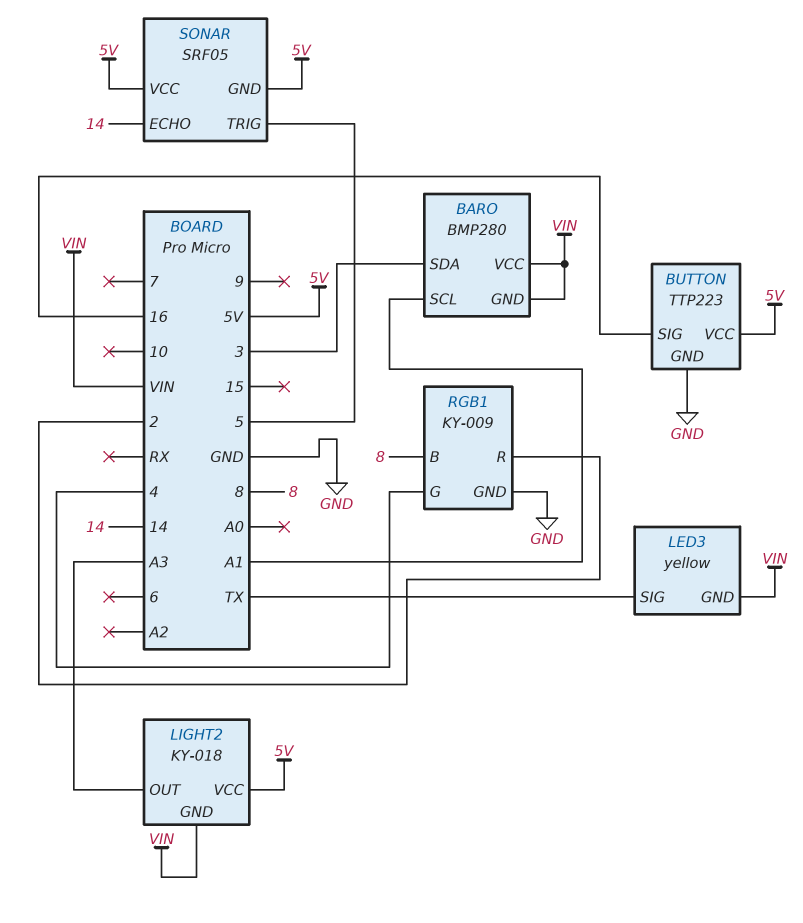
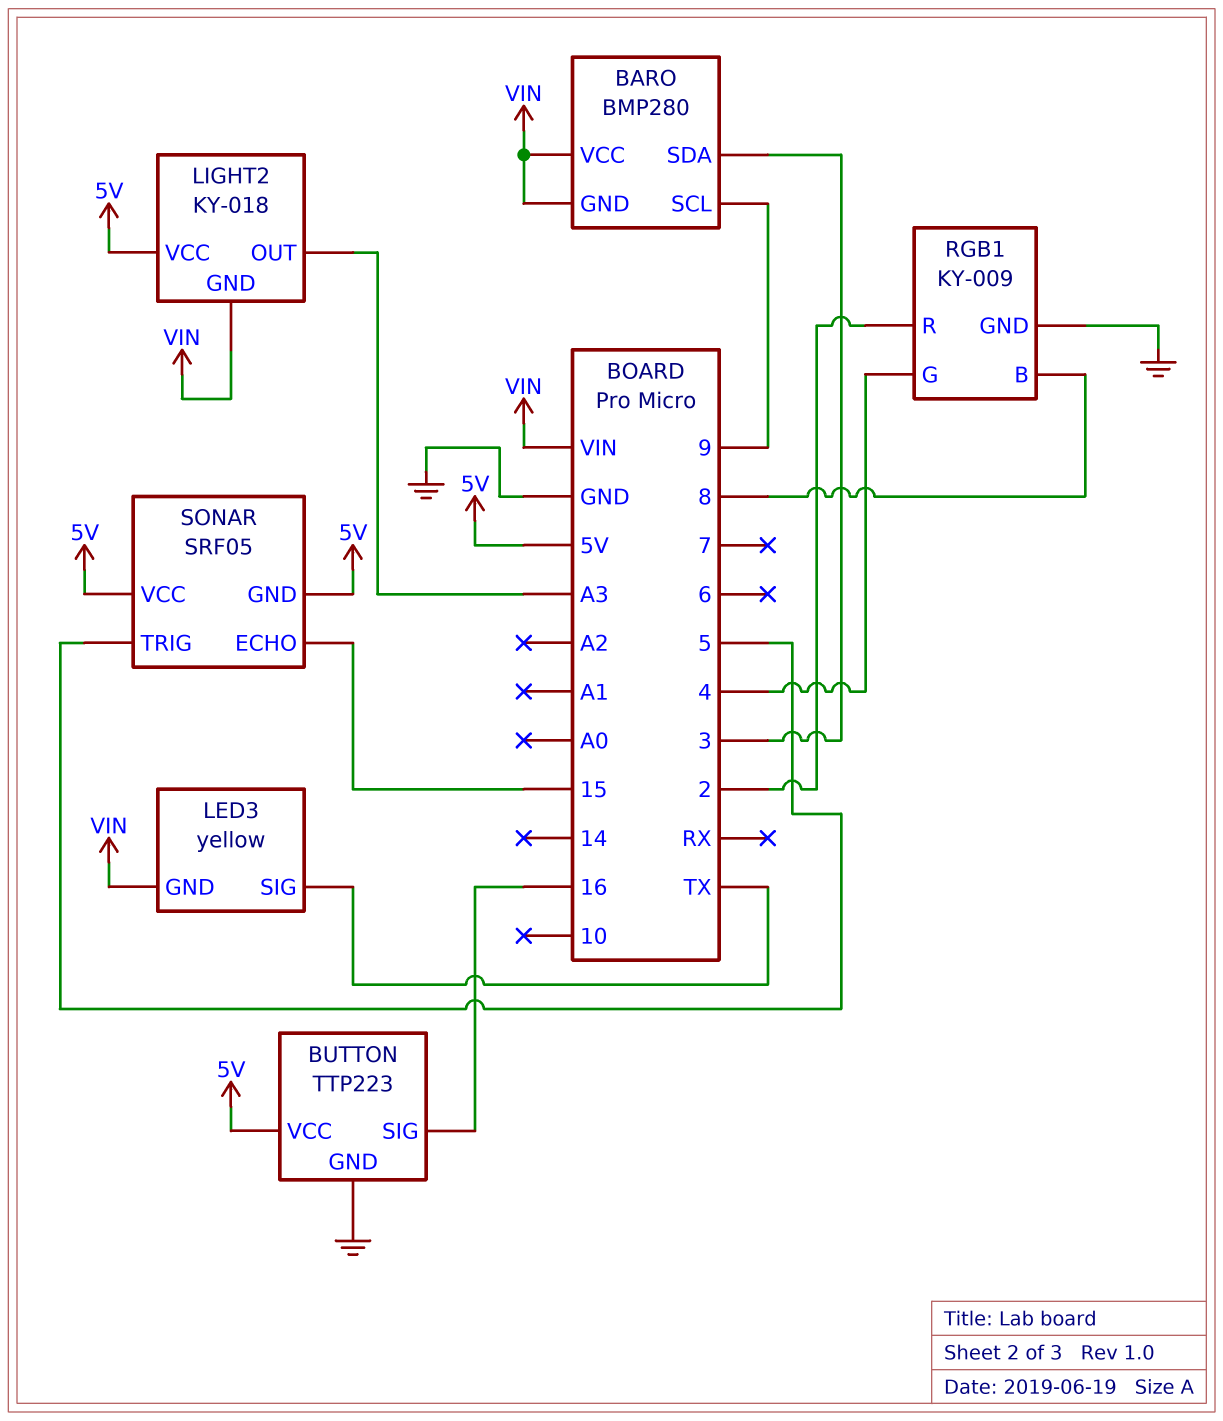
BARO pin SCL: A1 -> 9
SONAR pin ECHO: 14 -> 15

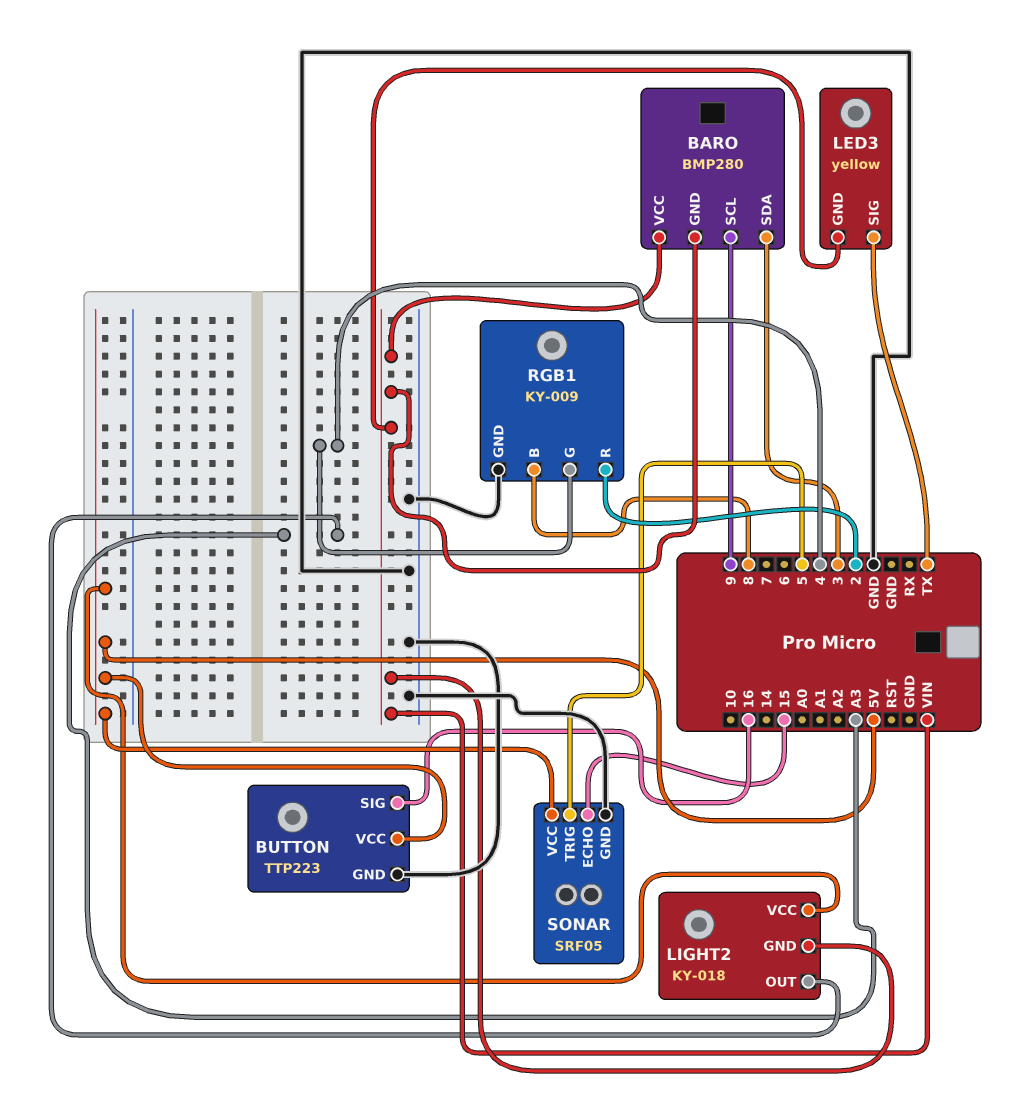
SONAR pin GND: 5V -> GND

